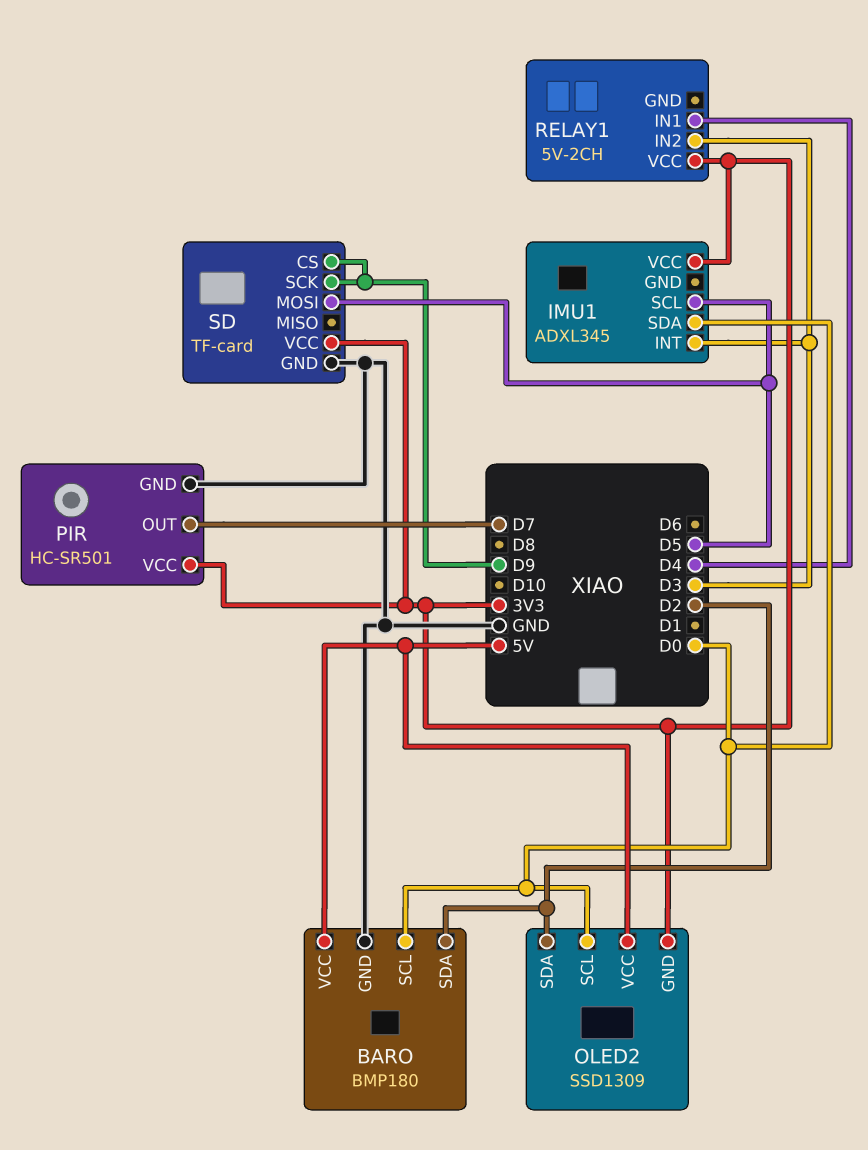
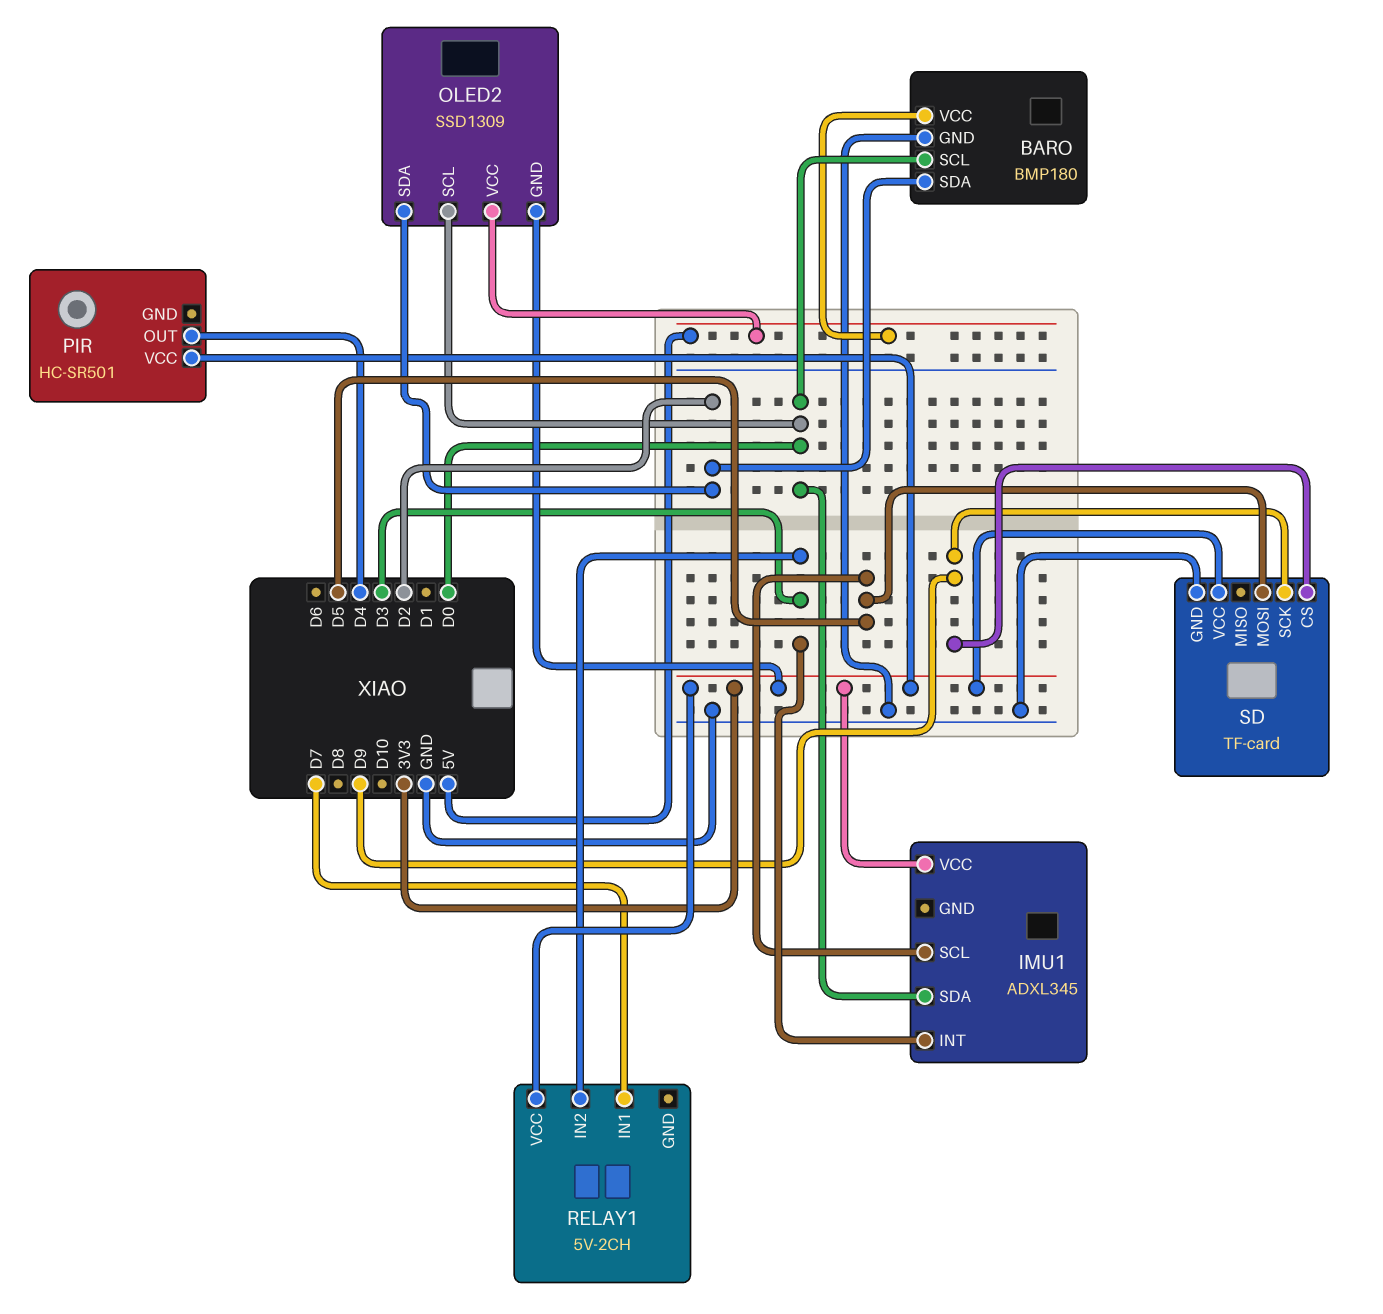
PIR pin GND: GND -> none
PIR pin OUT: D7 -> D4
RELAY1 pin IN1: D4 -> D7

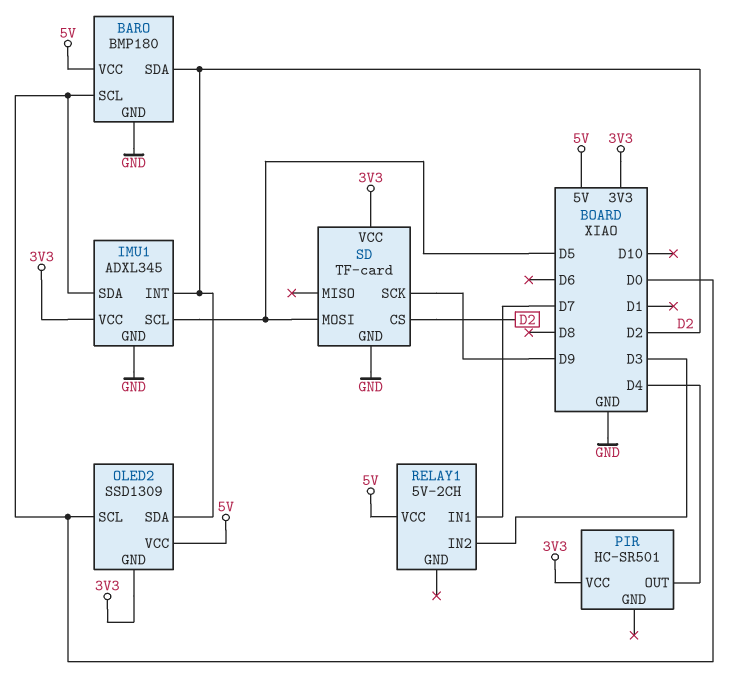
IMU1 pin GND: none -> GND
IMU1 pin INT: D3 -> D2
RELAY1 pin VCC: 3V3 -> 5V
SD pin CS: D9 -> D2

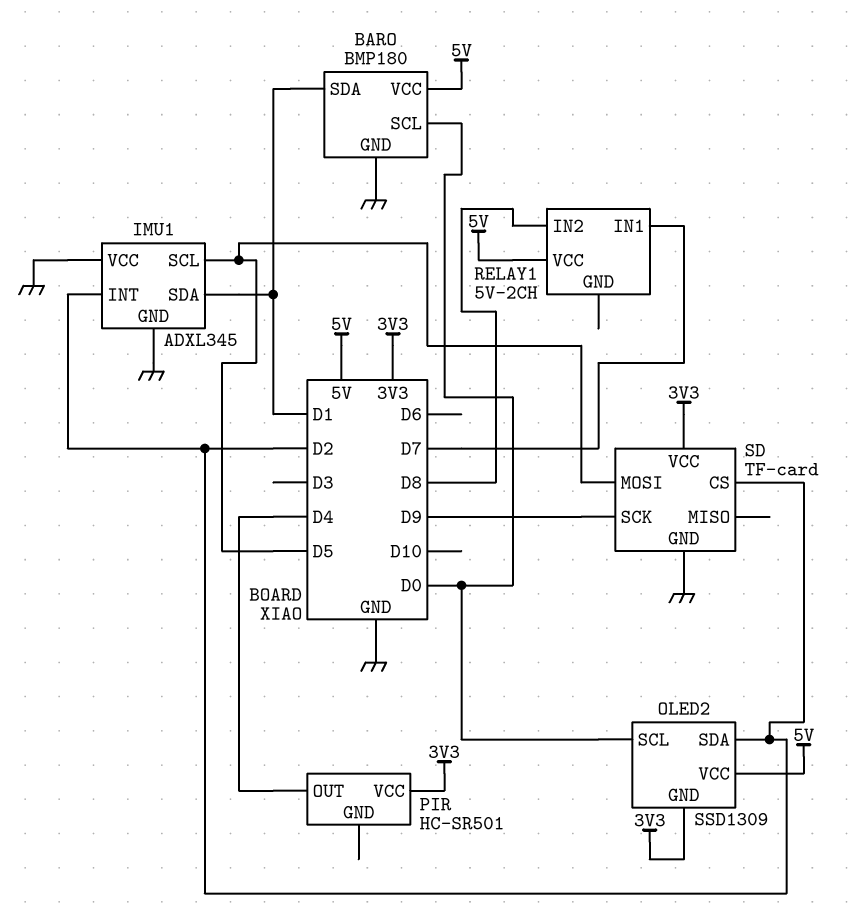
BARO pin SDA: D2 -> D1
IMU1 pin SDA: D0 -> D1
IMU1 pin VCC: 3V3 -> GND
RELAY1 pin IN2: D3 -> D8

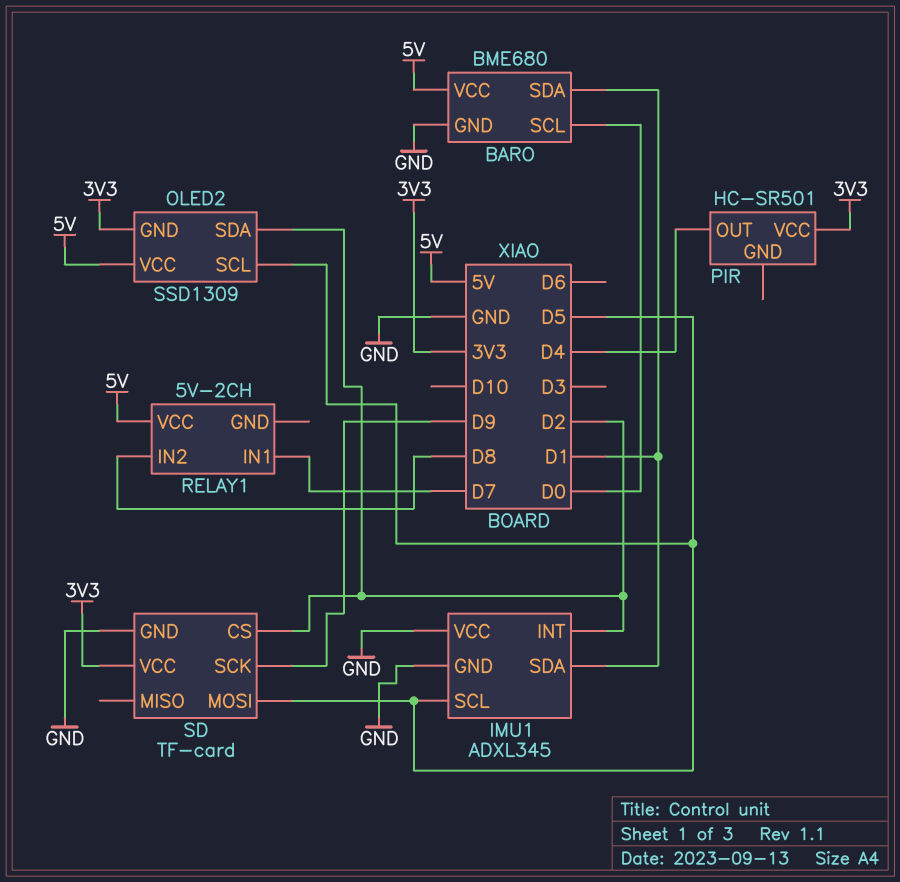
BARO: BMP180 -> BME680
OLED2 pin SCL: D0 -> D5

